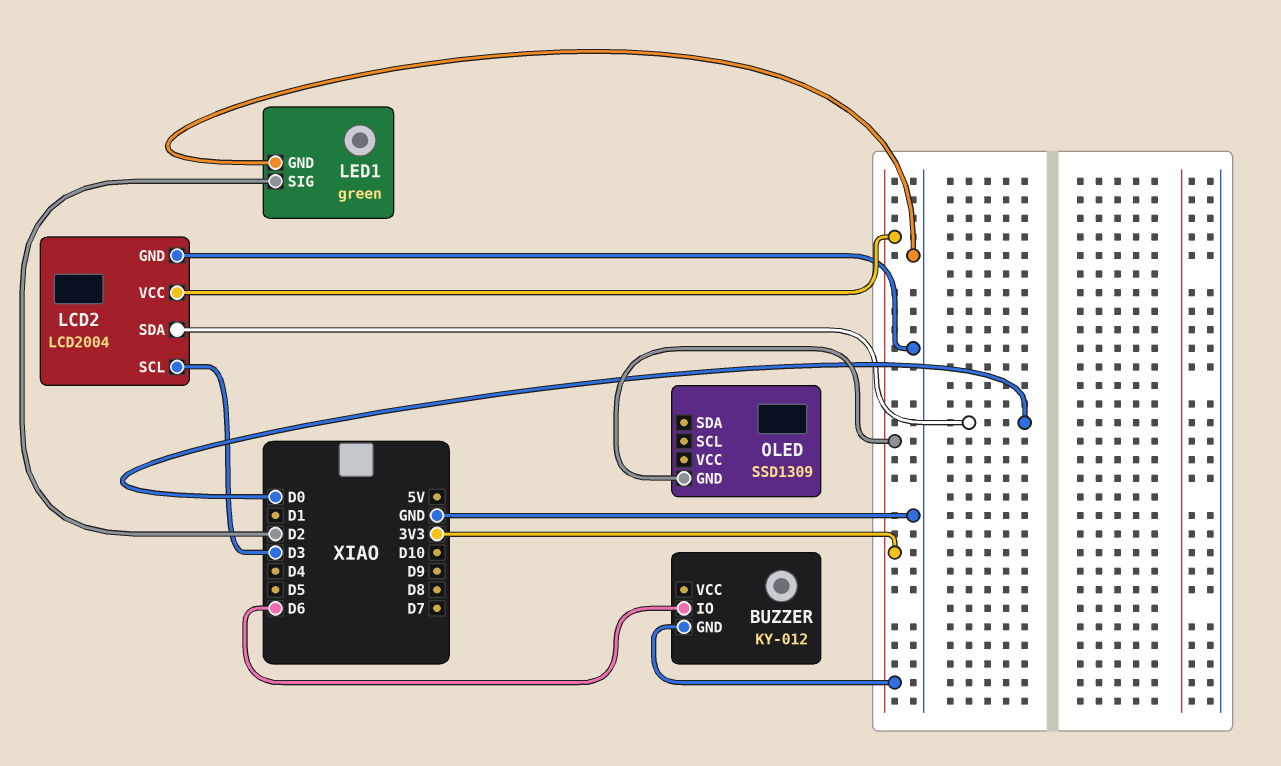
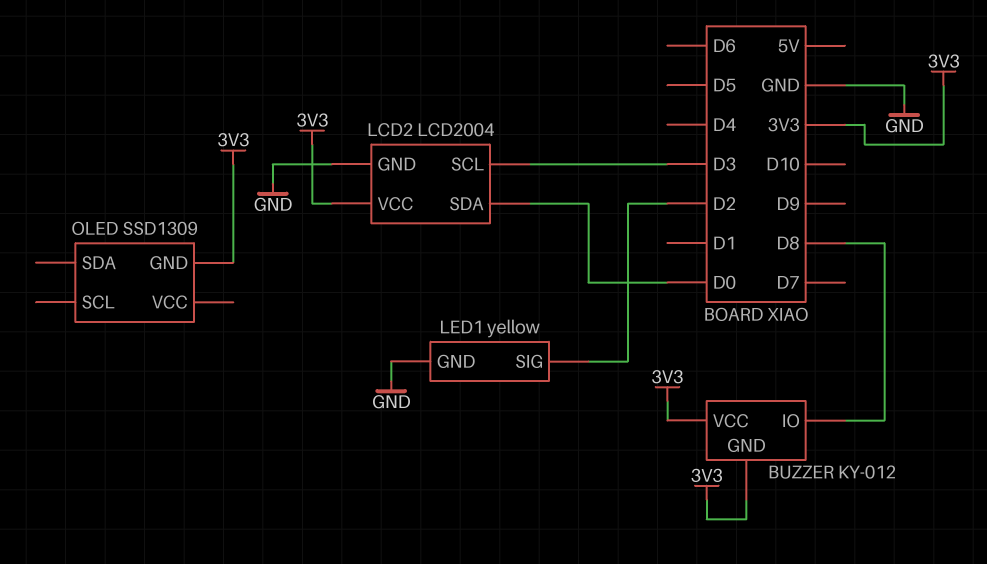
BUZZER pin IO: D6 -> D8
BUZZER pin VCC: none -> 3V3
LED1: green -> yellow

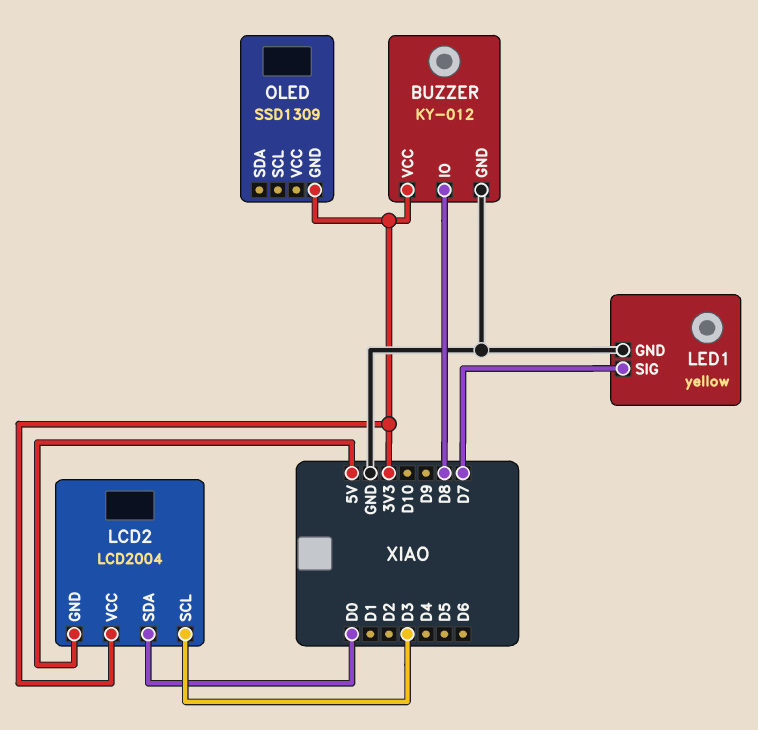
BUZZER pin GND: 3V3 -> GND
LCD2 pin GND: GND -> 5V
LED1 pin SIG: D2 -> D7

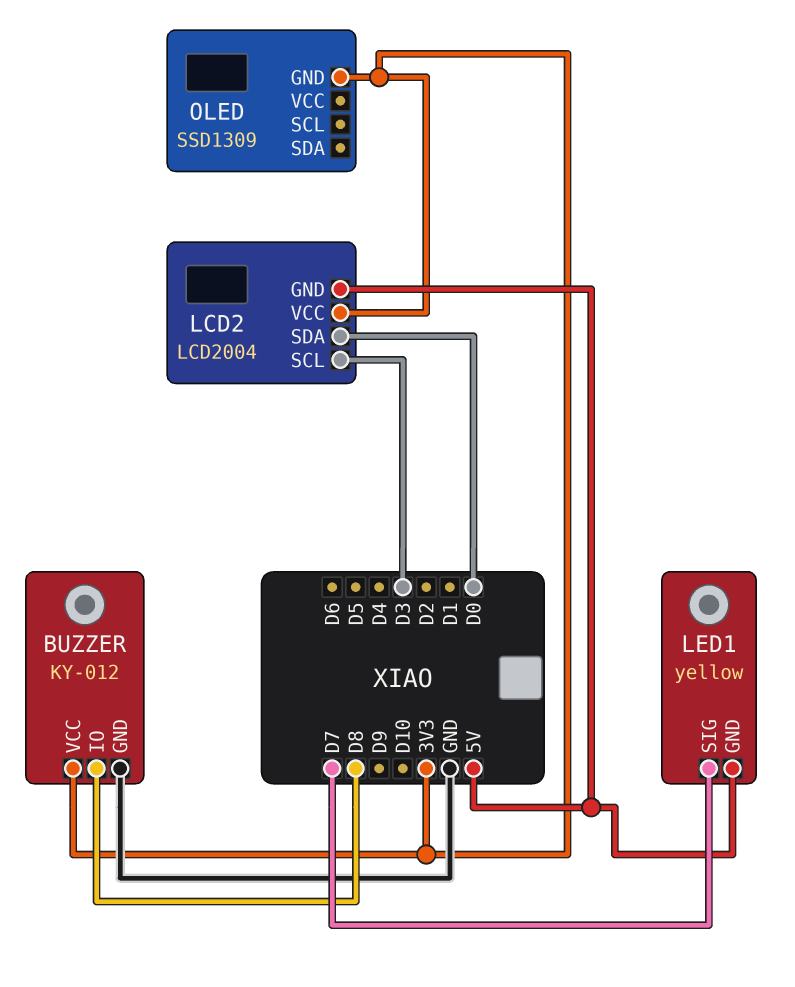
LED1 pin GND: GND -> 5V

